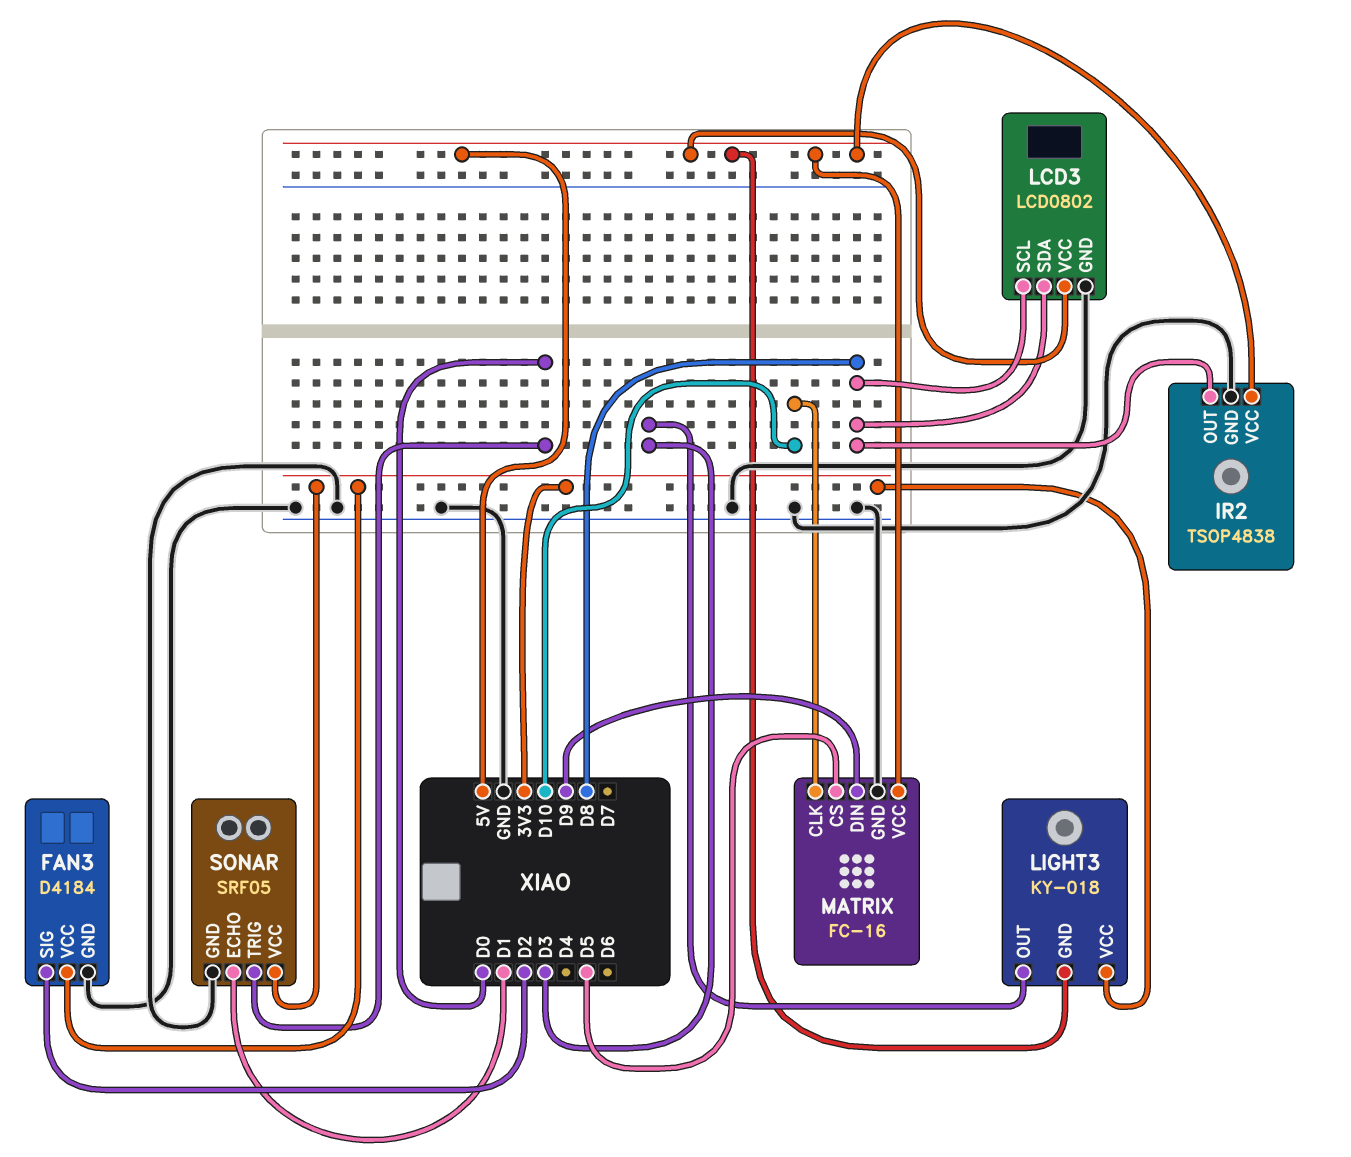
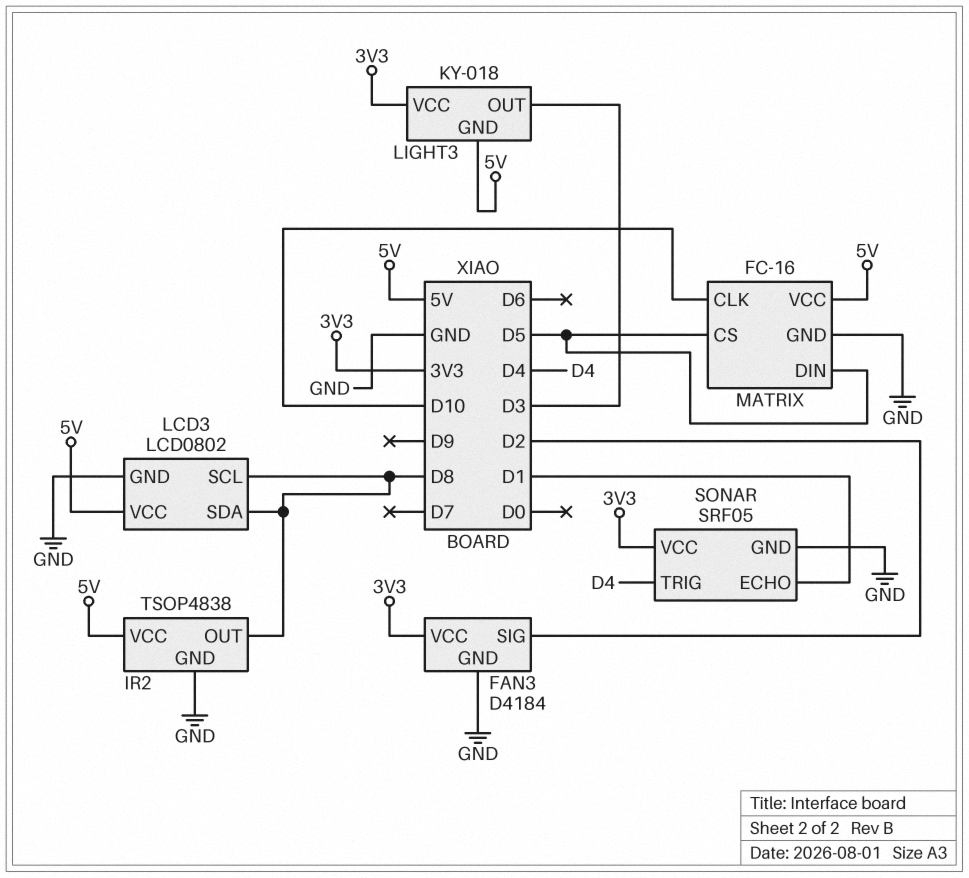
MATRIX pin DIN: D9 -> D5
SONAR pin TRIG: D0 -> D4

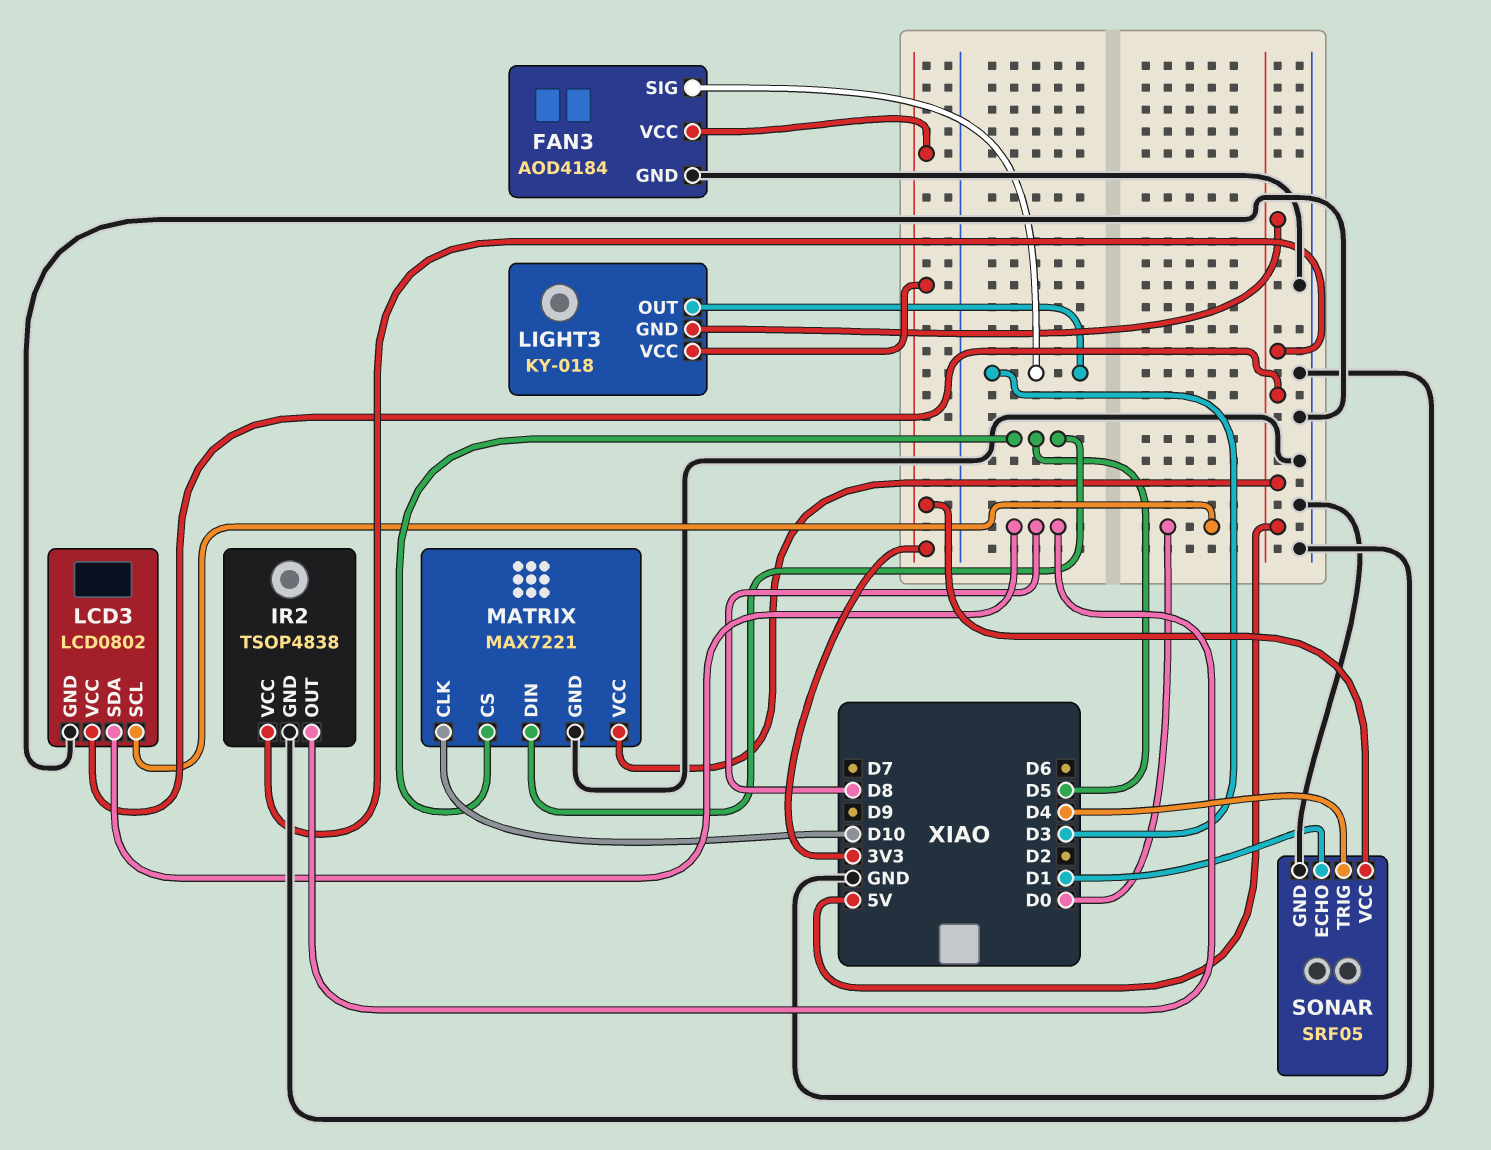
FAN3: D4184 -> AOD4184
FAN3 pin SIG: D2 -> D3
LCD3 pin SCL: D8 -> D0
MATRIX: FC-16 -> MAX7221

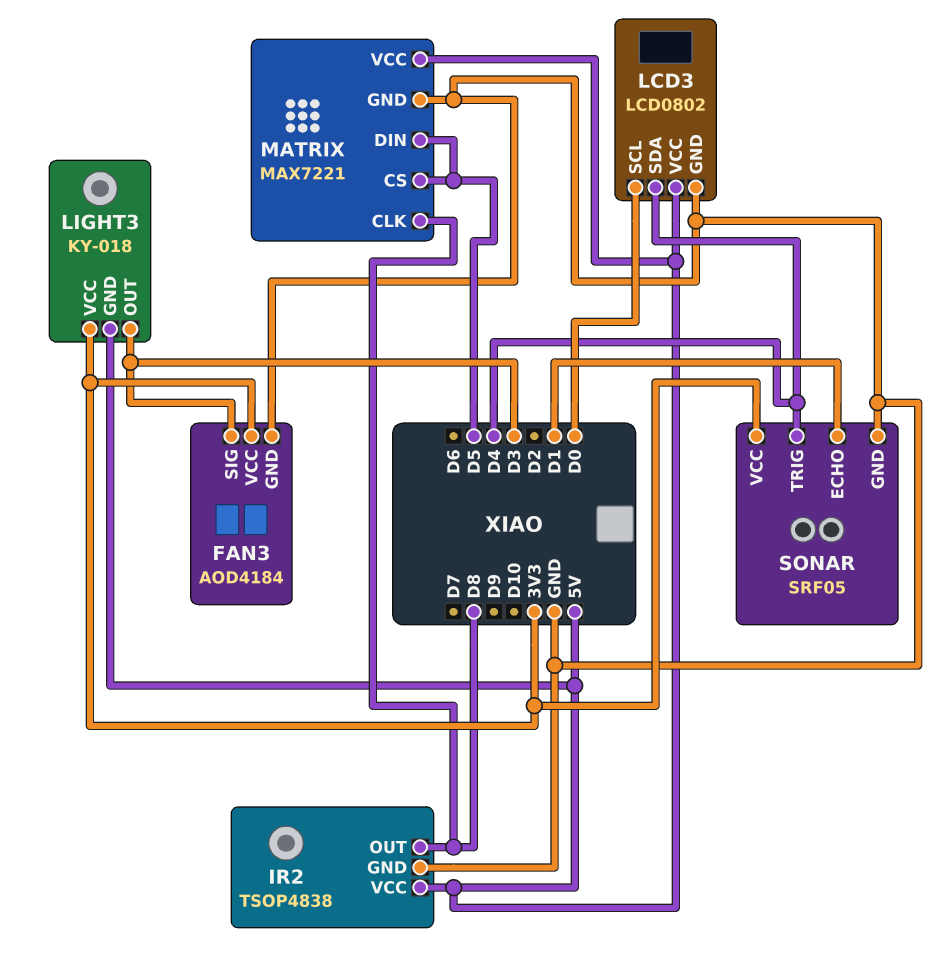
LCD3 pin SDA: D8 -> D4
MATRIX pin CLK: D10 -> D8

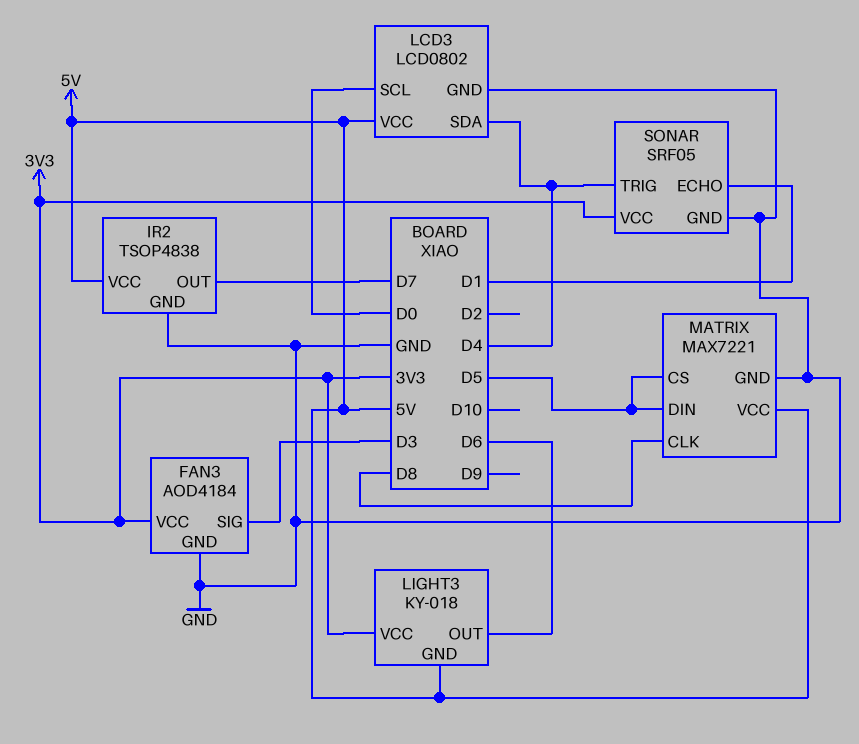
IR2 pin OUT: D8 -> D7
LIGHT3 pin OUT: D3 -> D6

